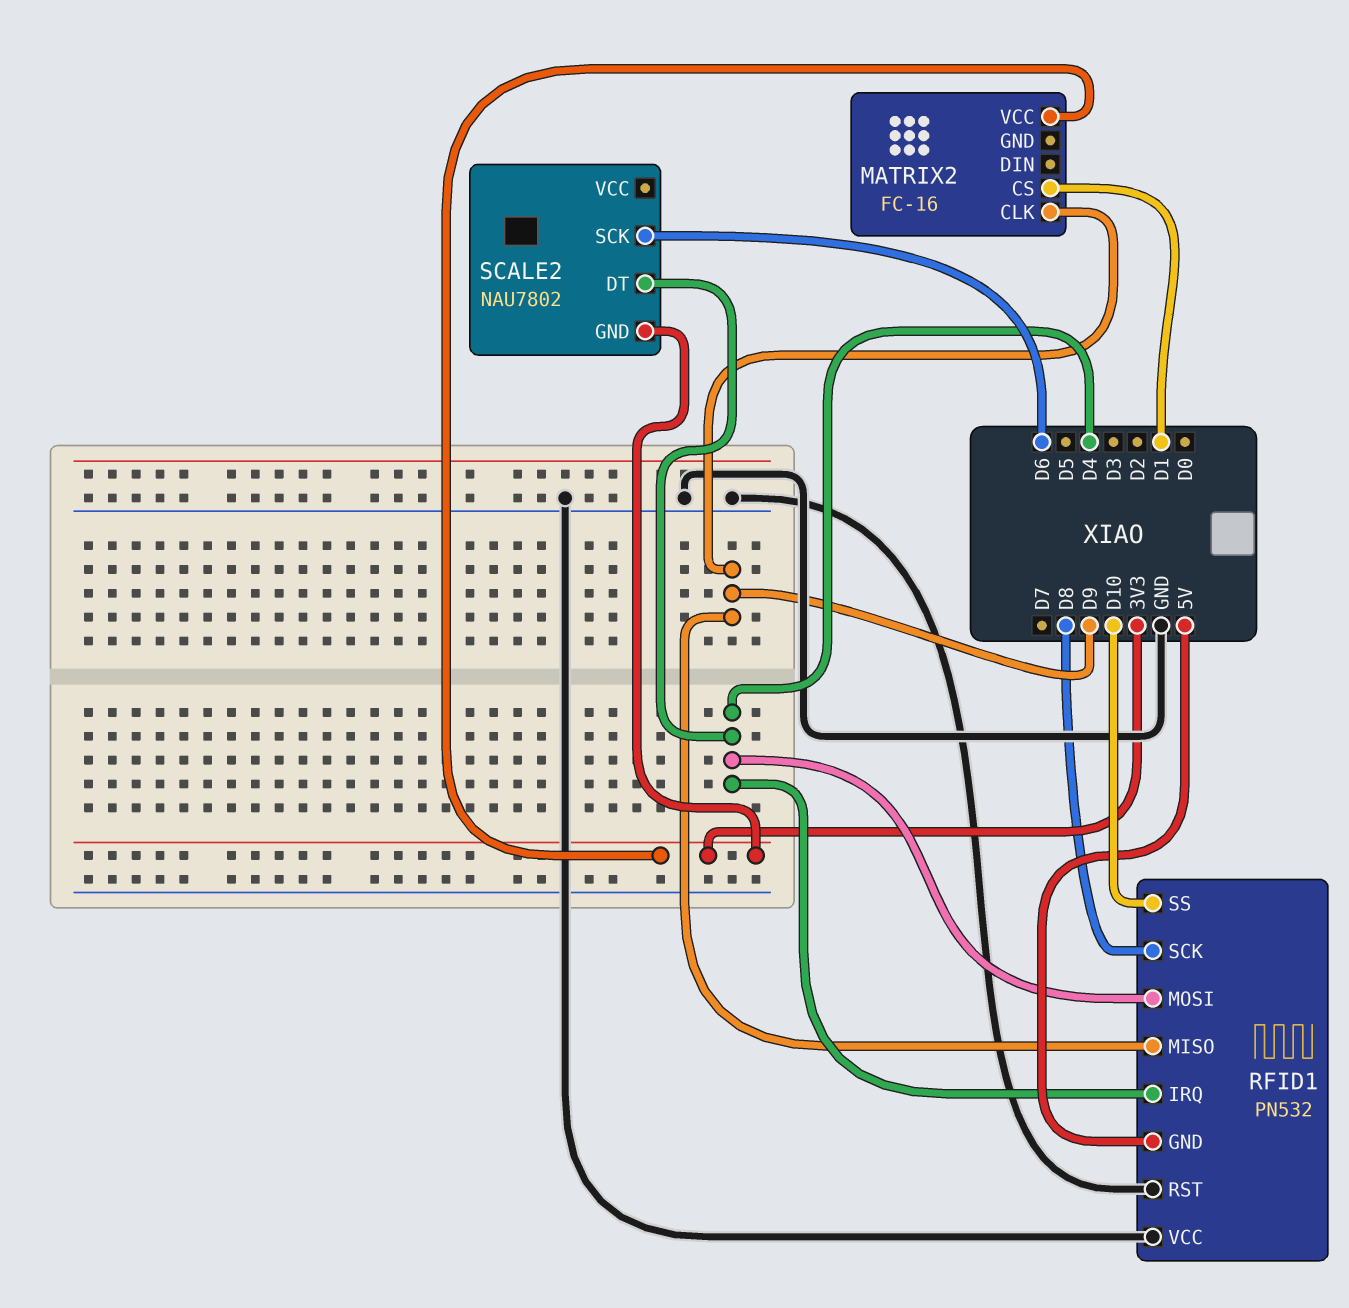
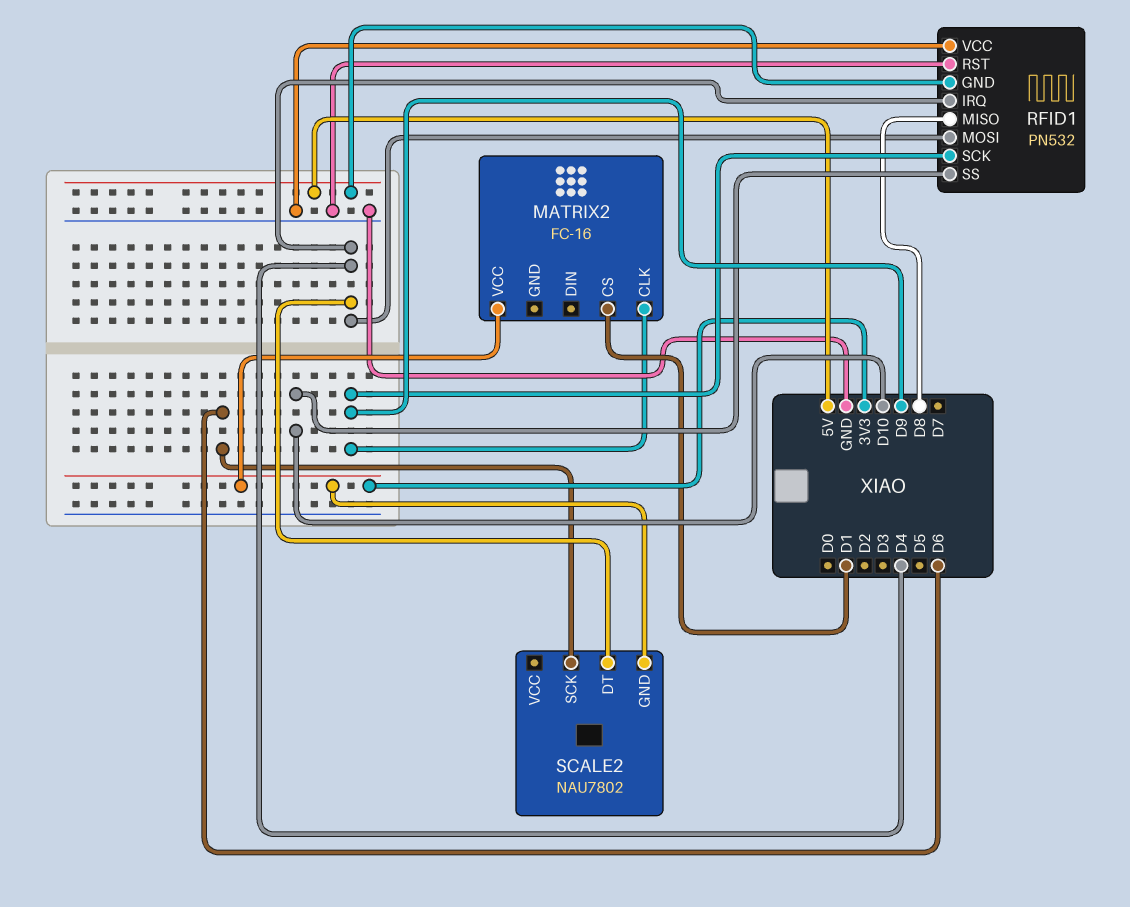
RFID1 pin MISO: D9 -> D8
RFID1 pin SCK: D8 -> D9

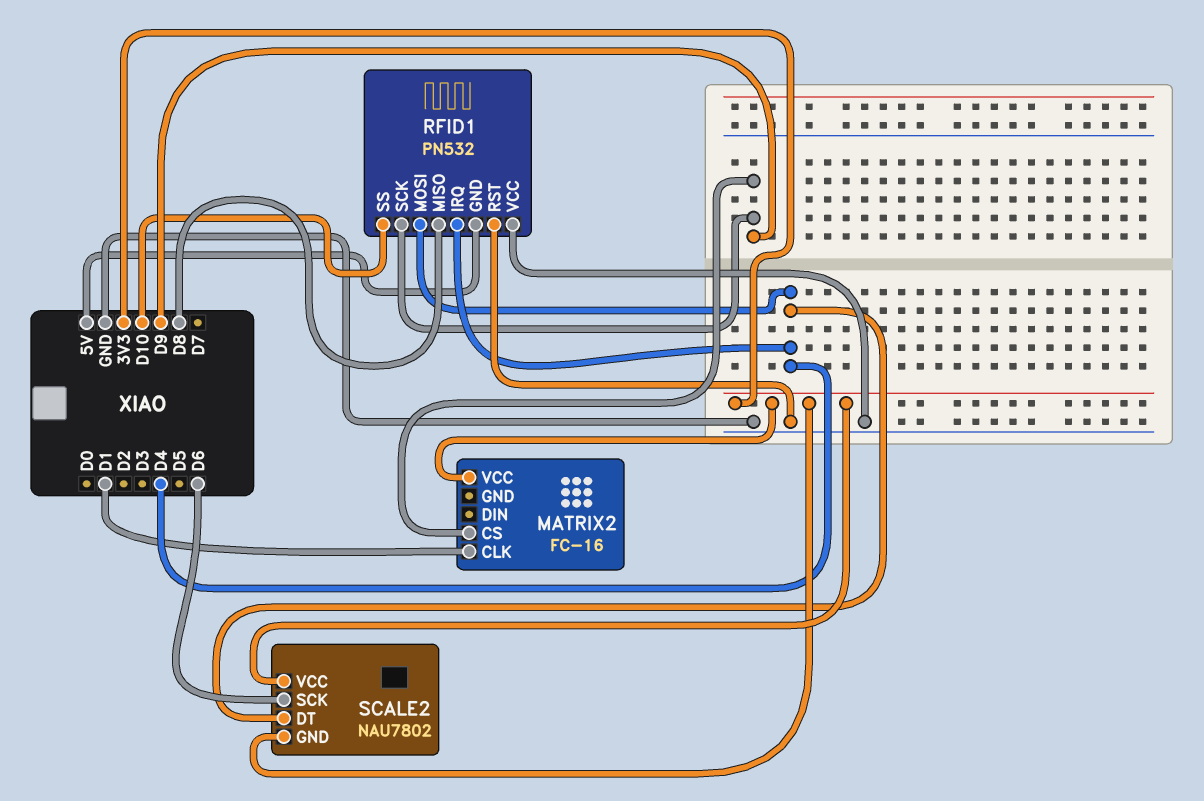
MATRIX2 pin CLK: D9 -> D1
MATRIX2 pin CS: D1 -> D9
SCALE2 pin VCC: none -> 3V3

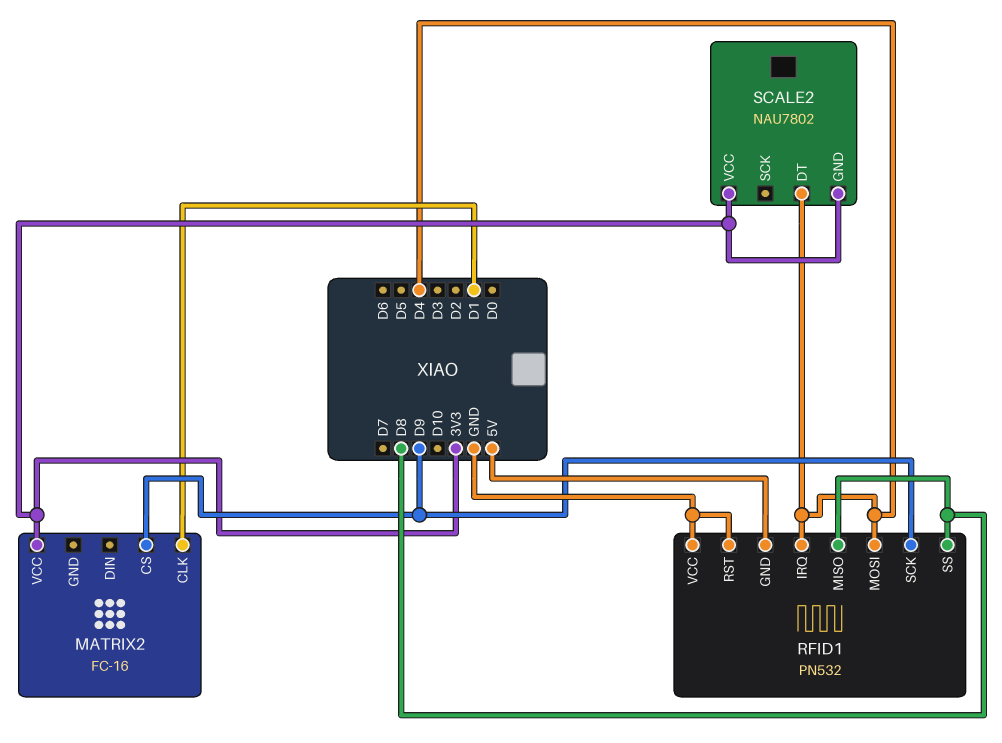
RFID1 pin SS: D10 -> D8
SCALE2 pin SCK: D6 -> none

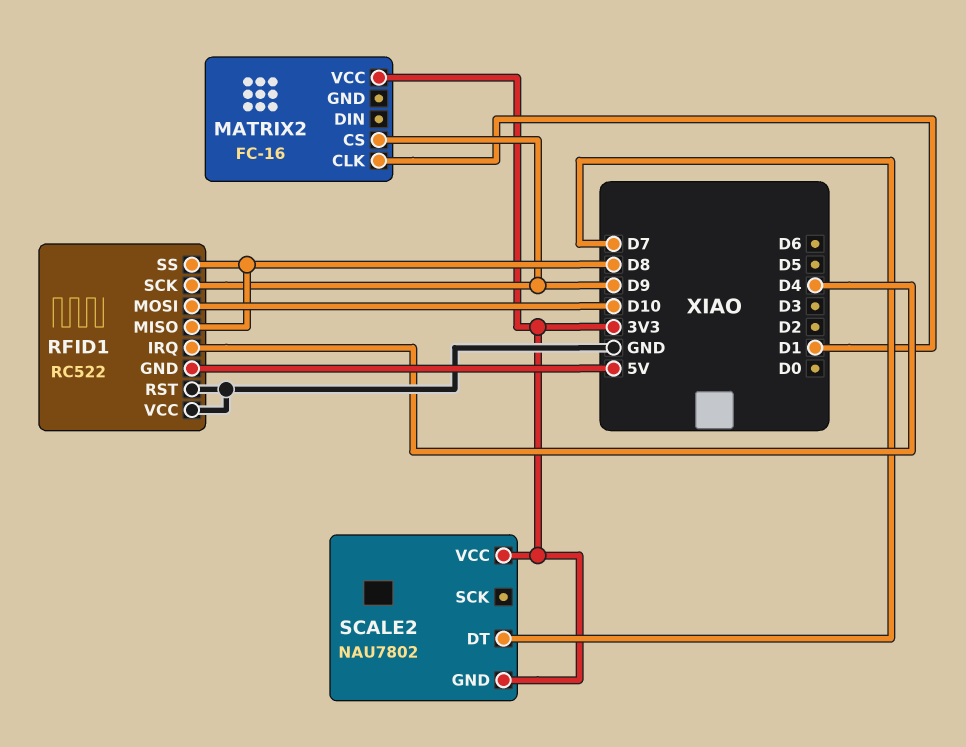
RFID1: PN532 -> RC522
RFID1 pin MOSI: D4 -> D10
SCALE2 pin DT: D4 -> D7

